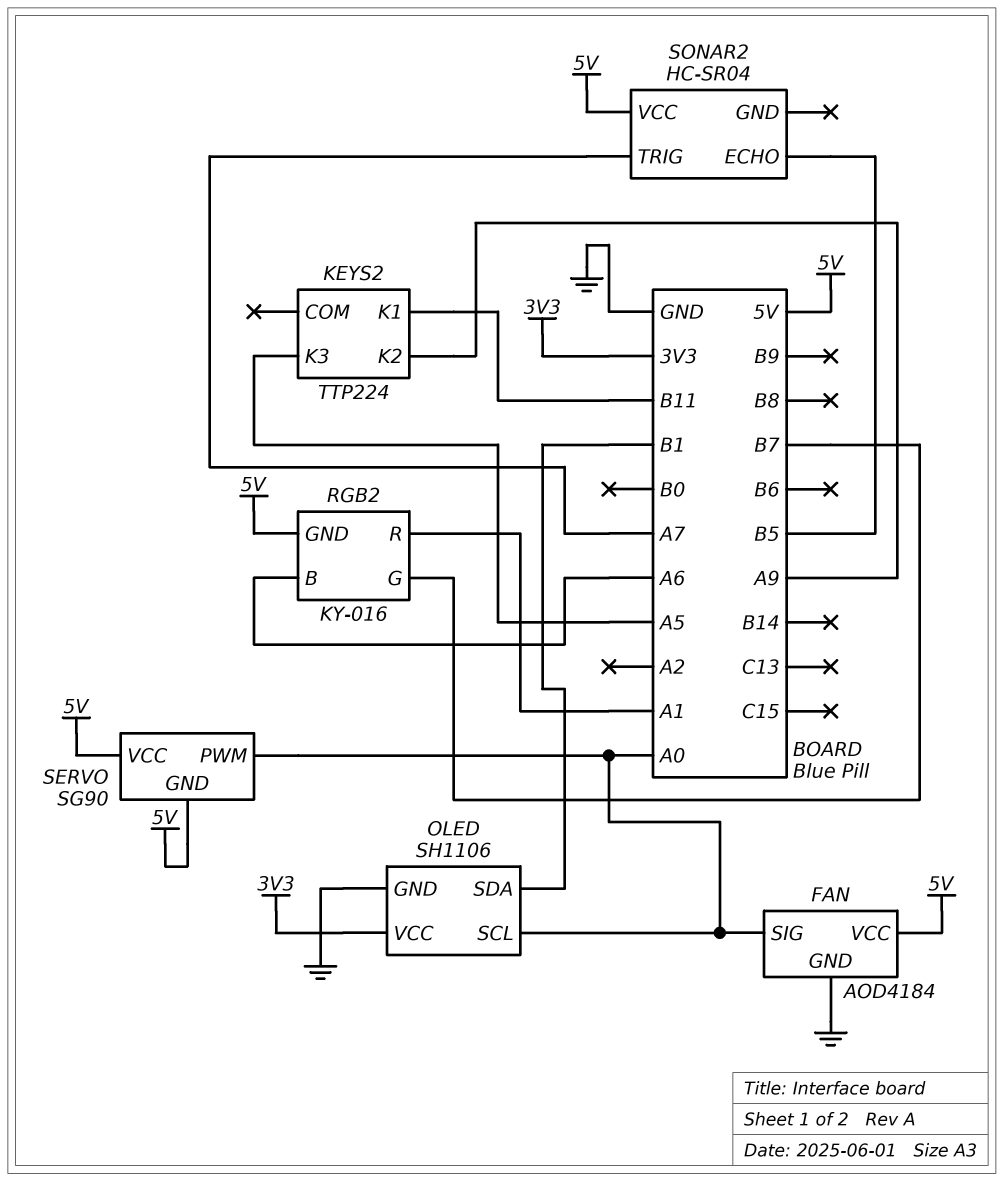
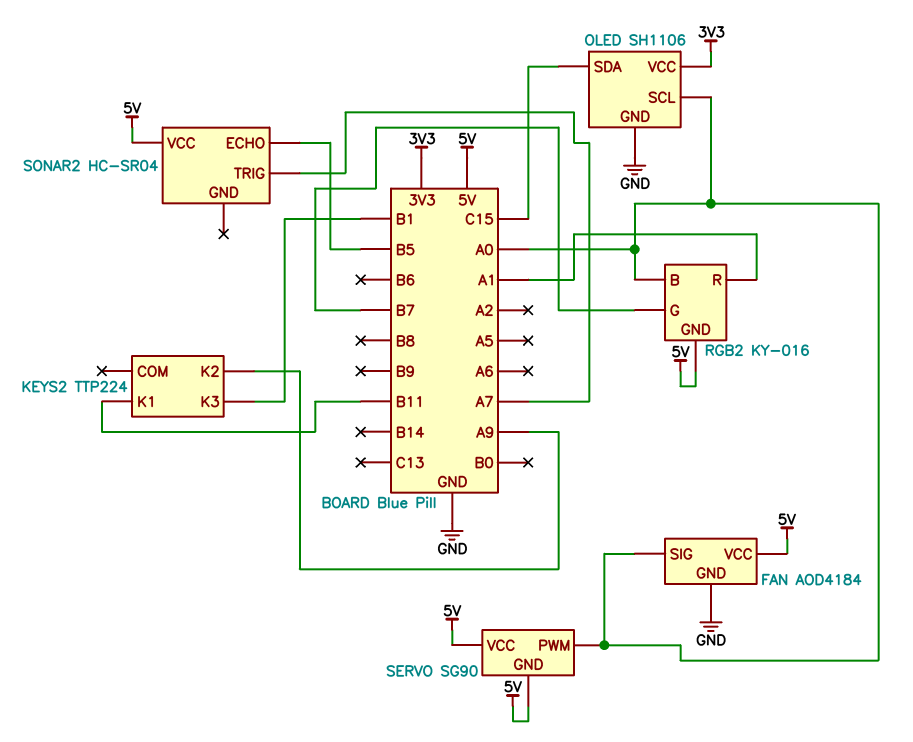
KEYS2 pin K3: A5 -> B1
OLED pin SDA: B1 -> C15
RGB2 pin B: A6 -> A0

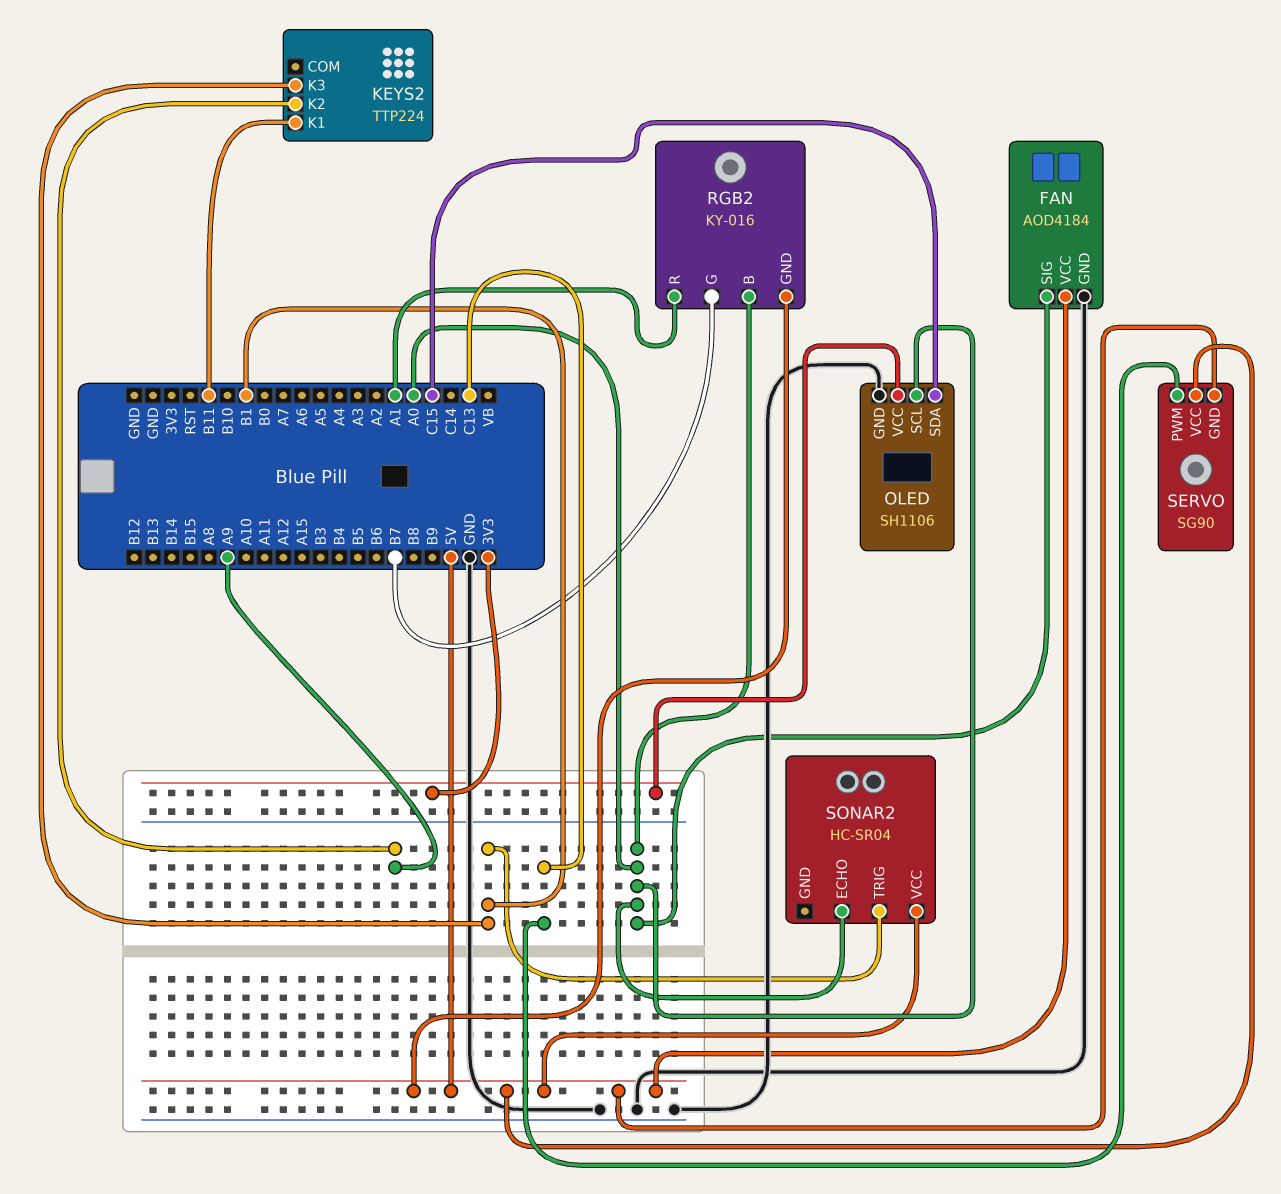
SERVO pin PWM: A0 -> C13
SONAR2 pin ECHO: B5 -> A0
SONAR2 pin TRIG: A7 -> B1

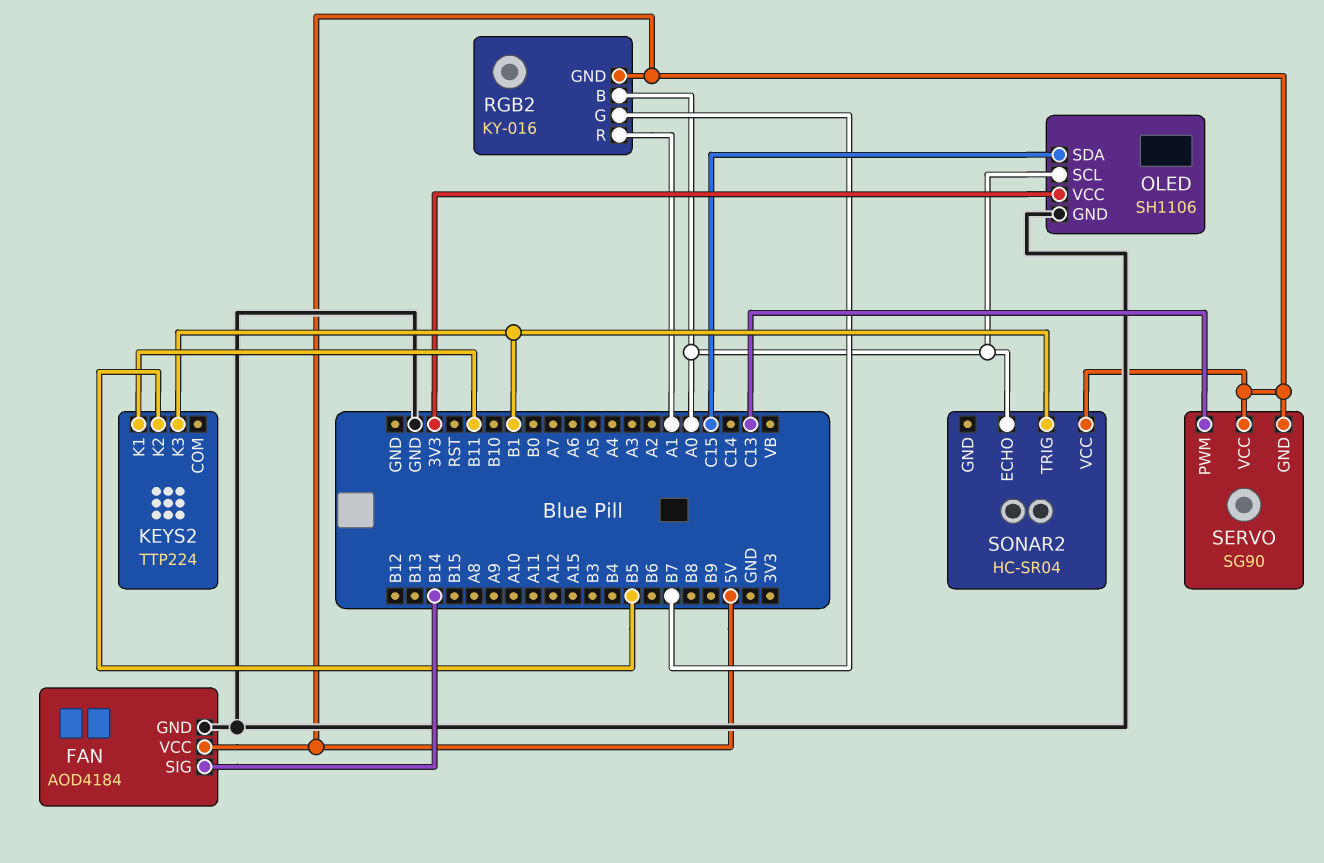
FAN pin SIG: A0 -> B14
KEYS2 pin K2: A9 -> B5

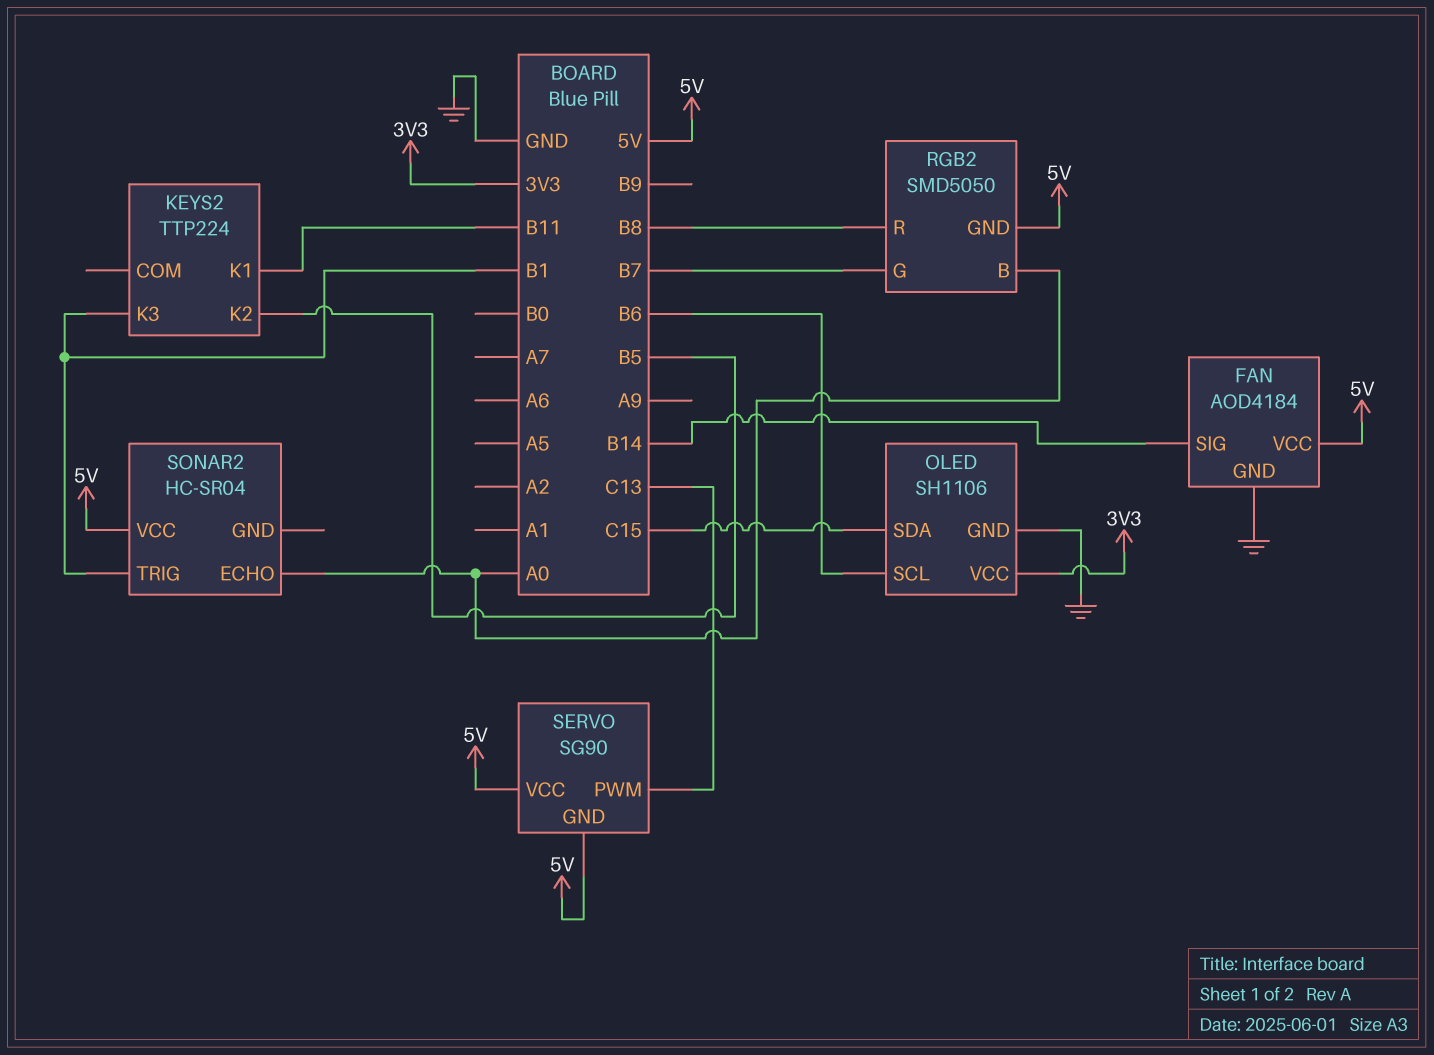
OLED pin SCL: A0 -> B6
RGB2: KY-016 -> SMD5050
RGB2 pin R: A1 -> B8

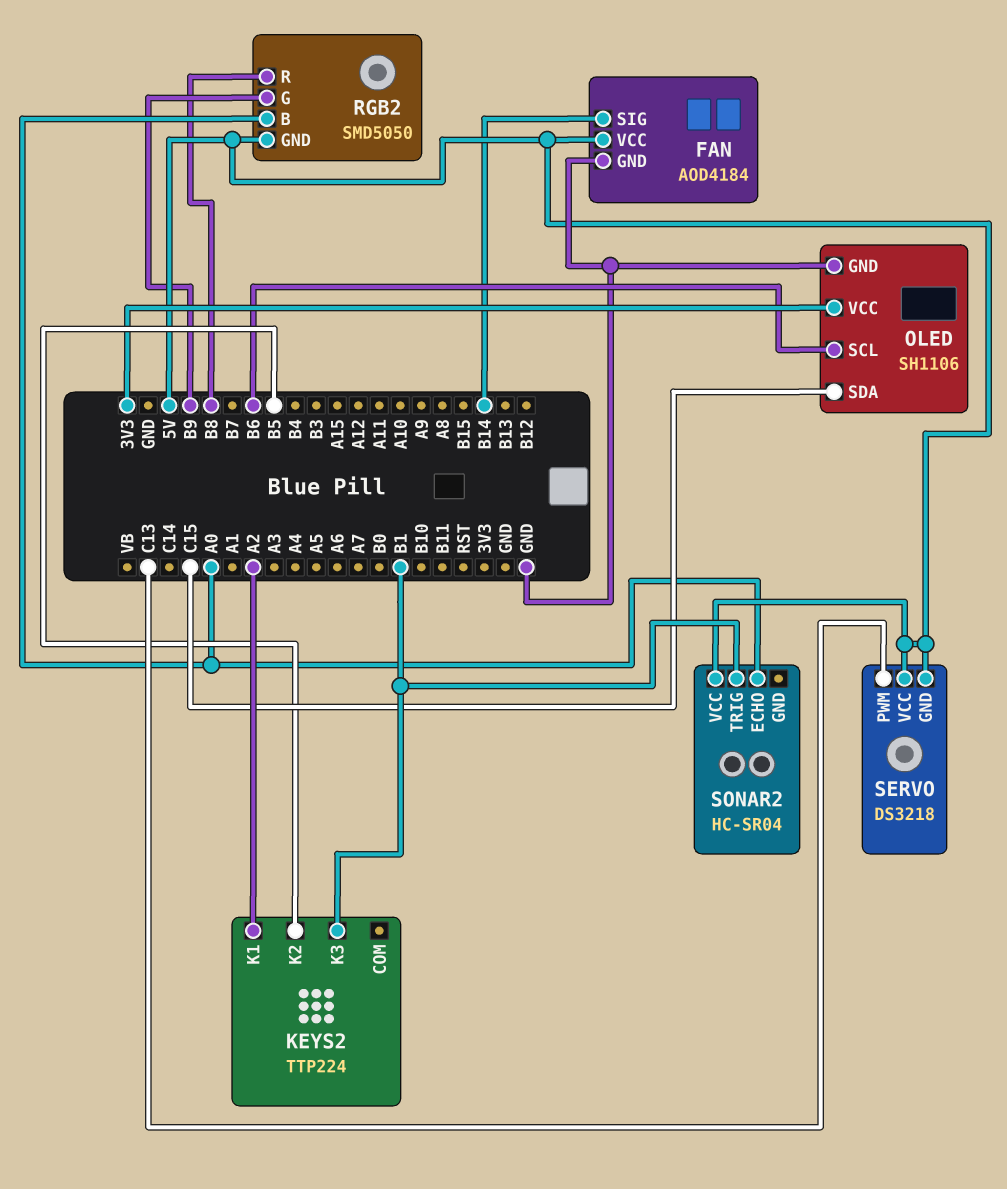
KEYS2 pin K1: B11 -> A2
RGB2 pin G: B7 -> B9
SERVO: SG90 -> DS3218

